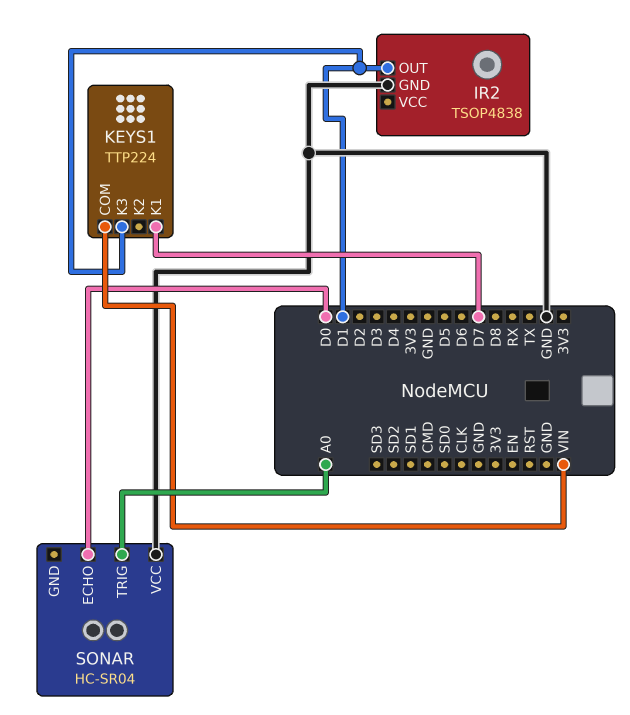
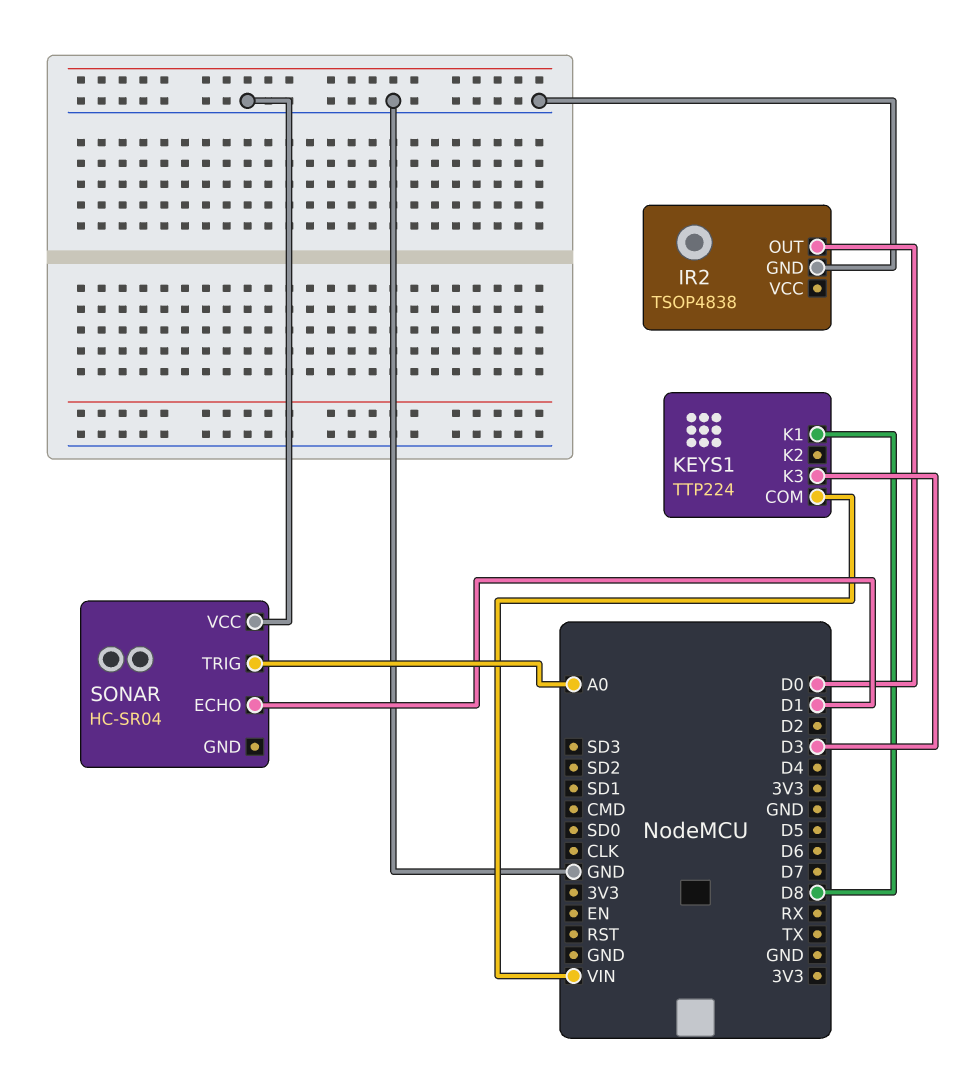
IR2 pin OUT: D1 -> D0
KEYS1 pin K1: D7 -> D8
KEYS1 pin K3: D1 -> D3
SONAR pin ECHO: D0 -> D1

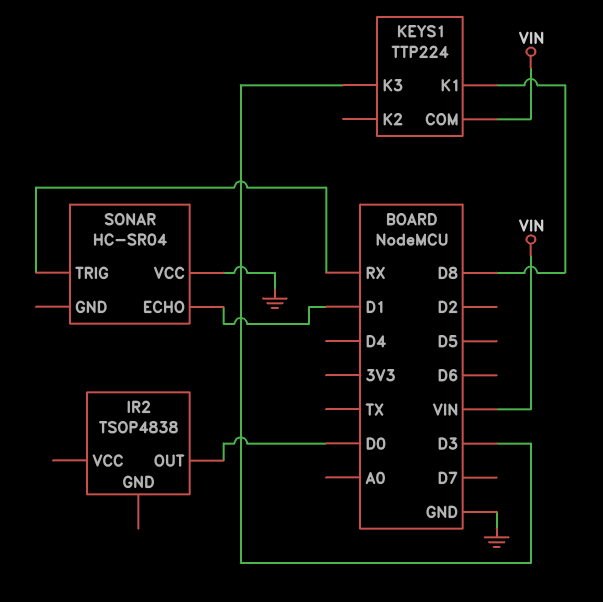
IR2 pin GND: GND -> none
SONAR pin TRIG: A0 -> RX

